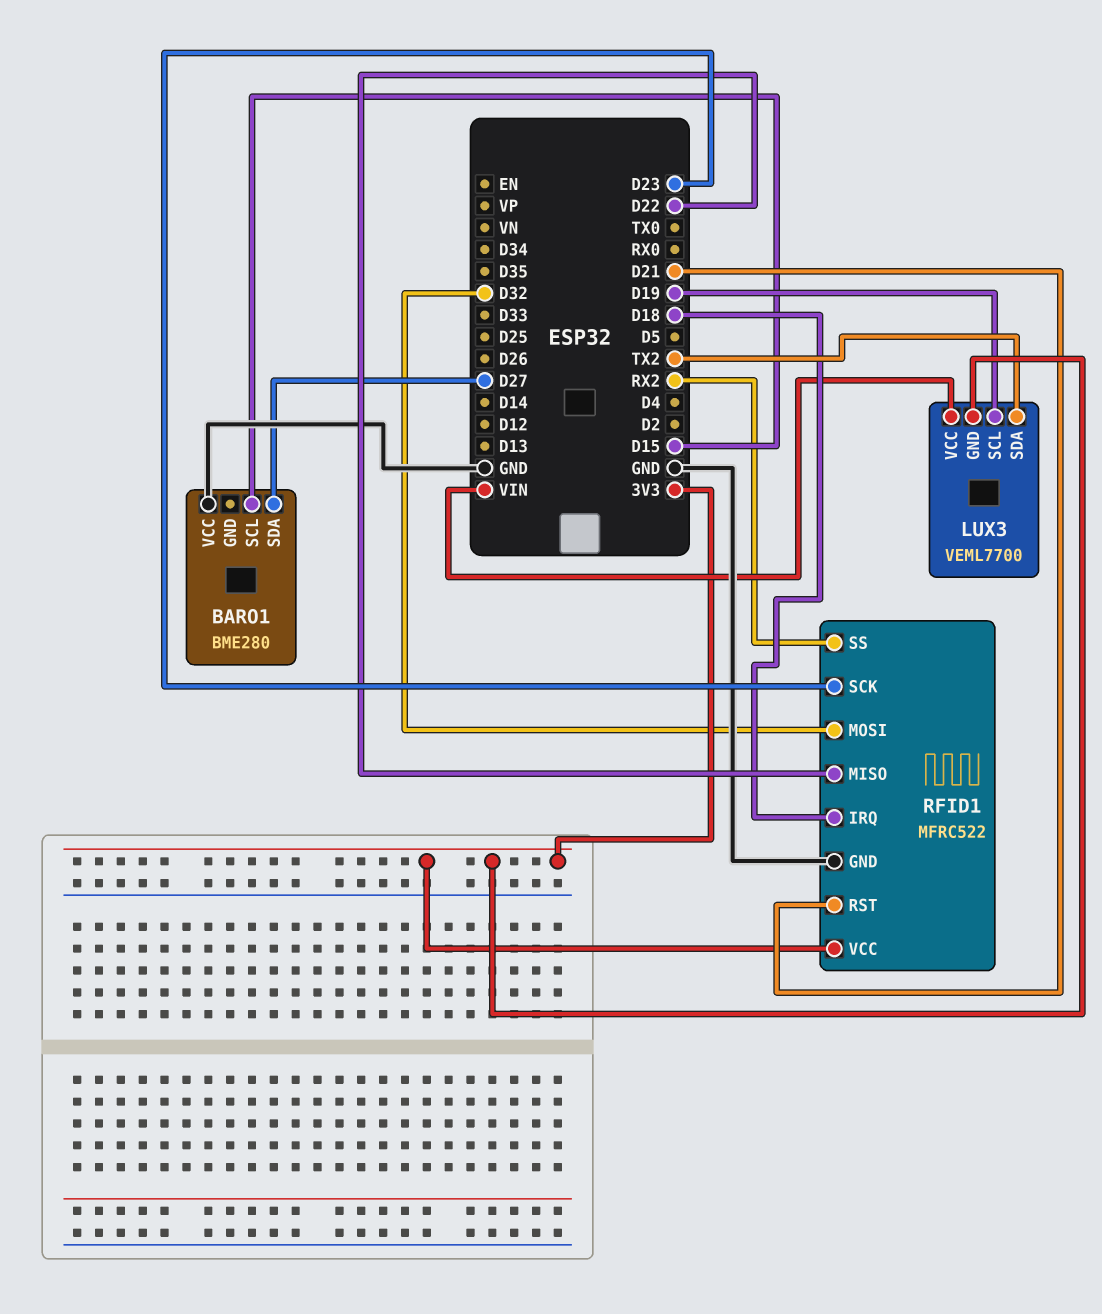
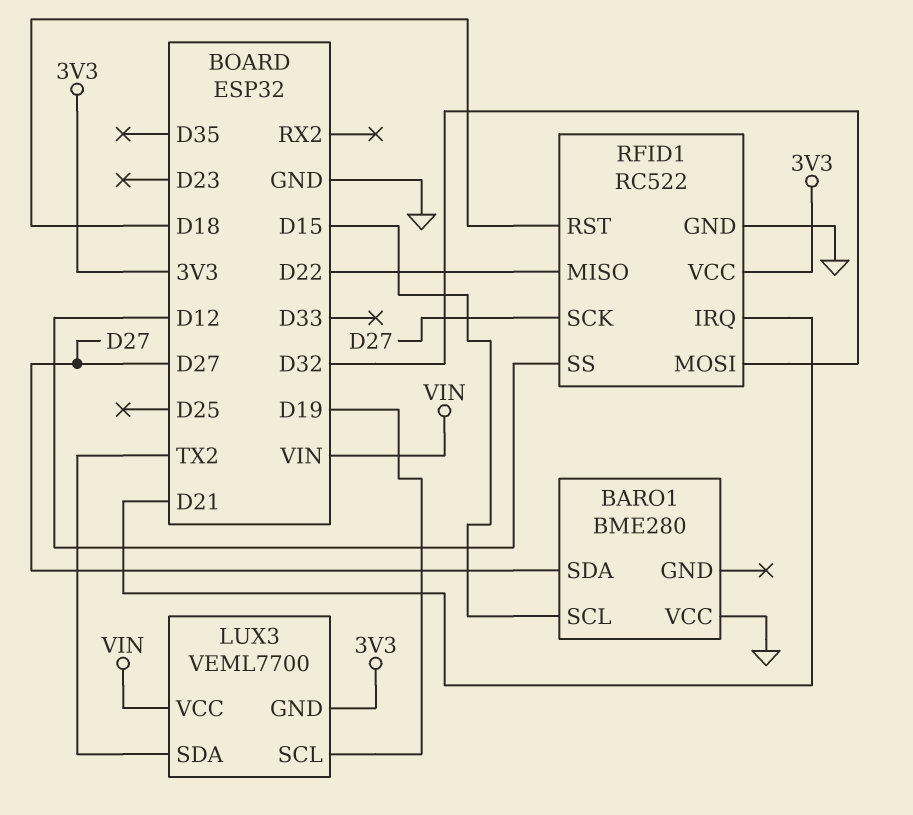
RFID1: MFRC522 -> RC522
RFID1 pin IRQ: D18 -> D21
RFID1 pin RST: D21 -> D18
RFID1 pin SCK: D23 -> D27
RFID1 pin SS: RX2 -> D12

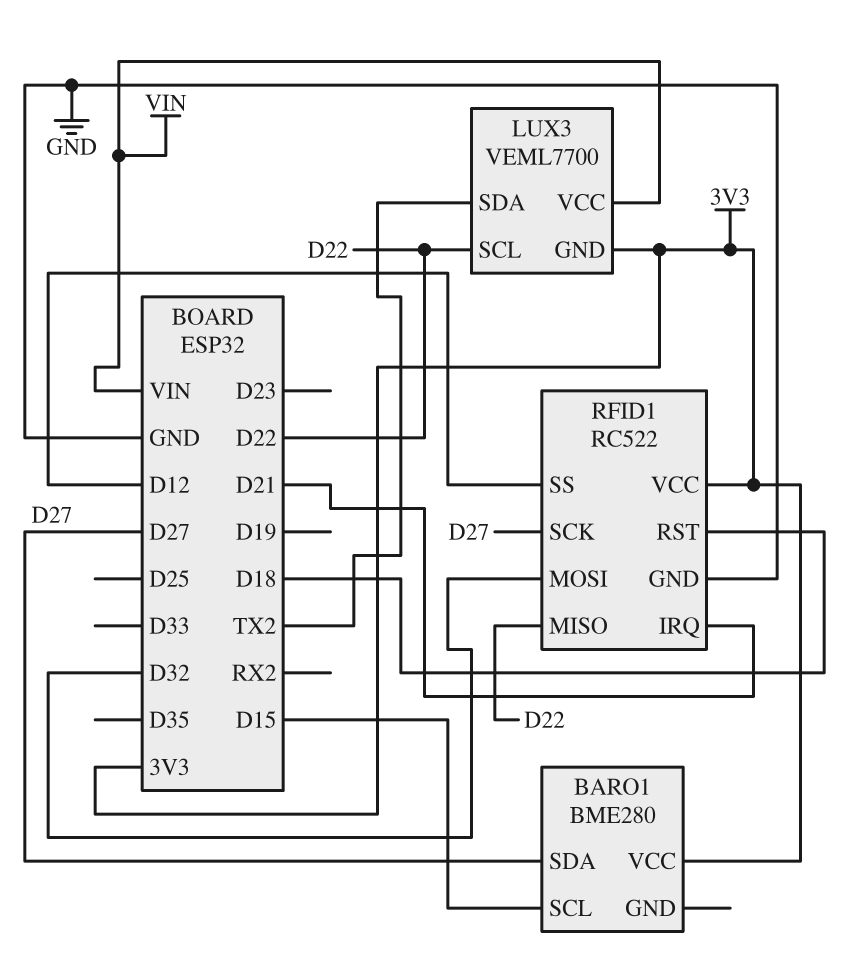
BARO1 pin VCC: GND -> 3V3
LUX3 pin SCL: D19 -> D22

